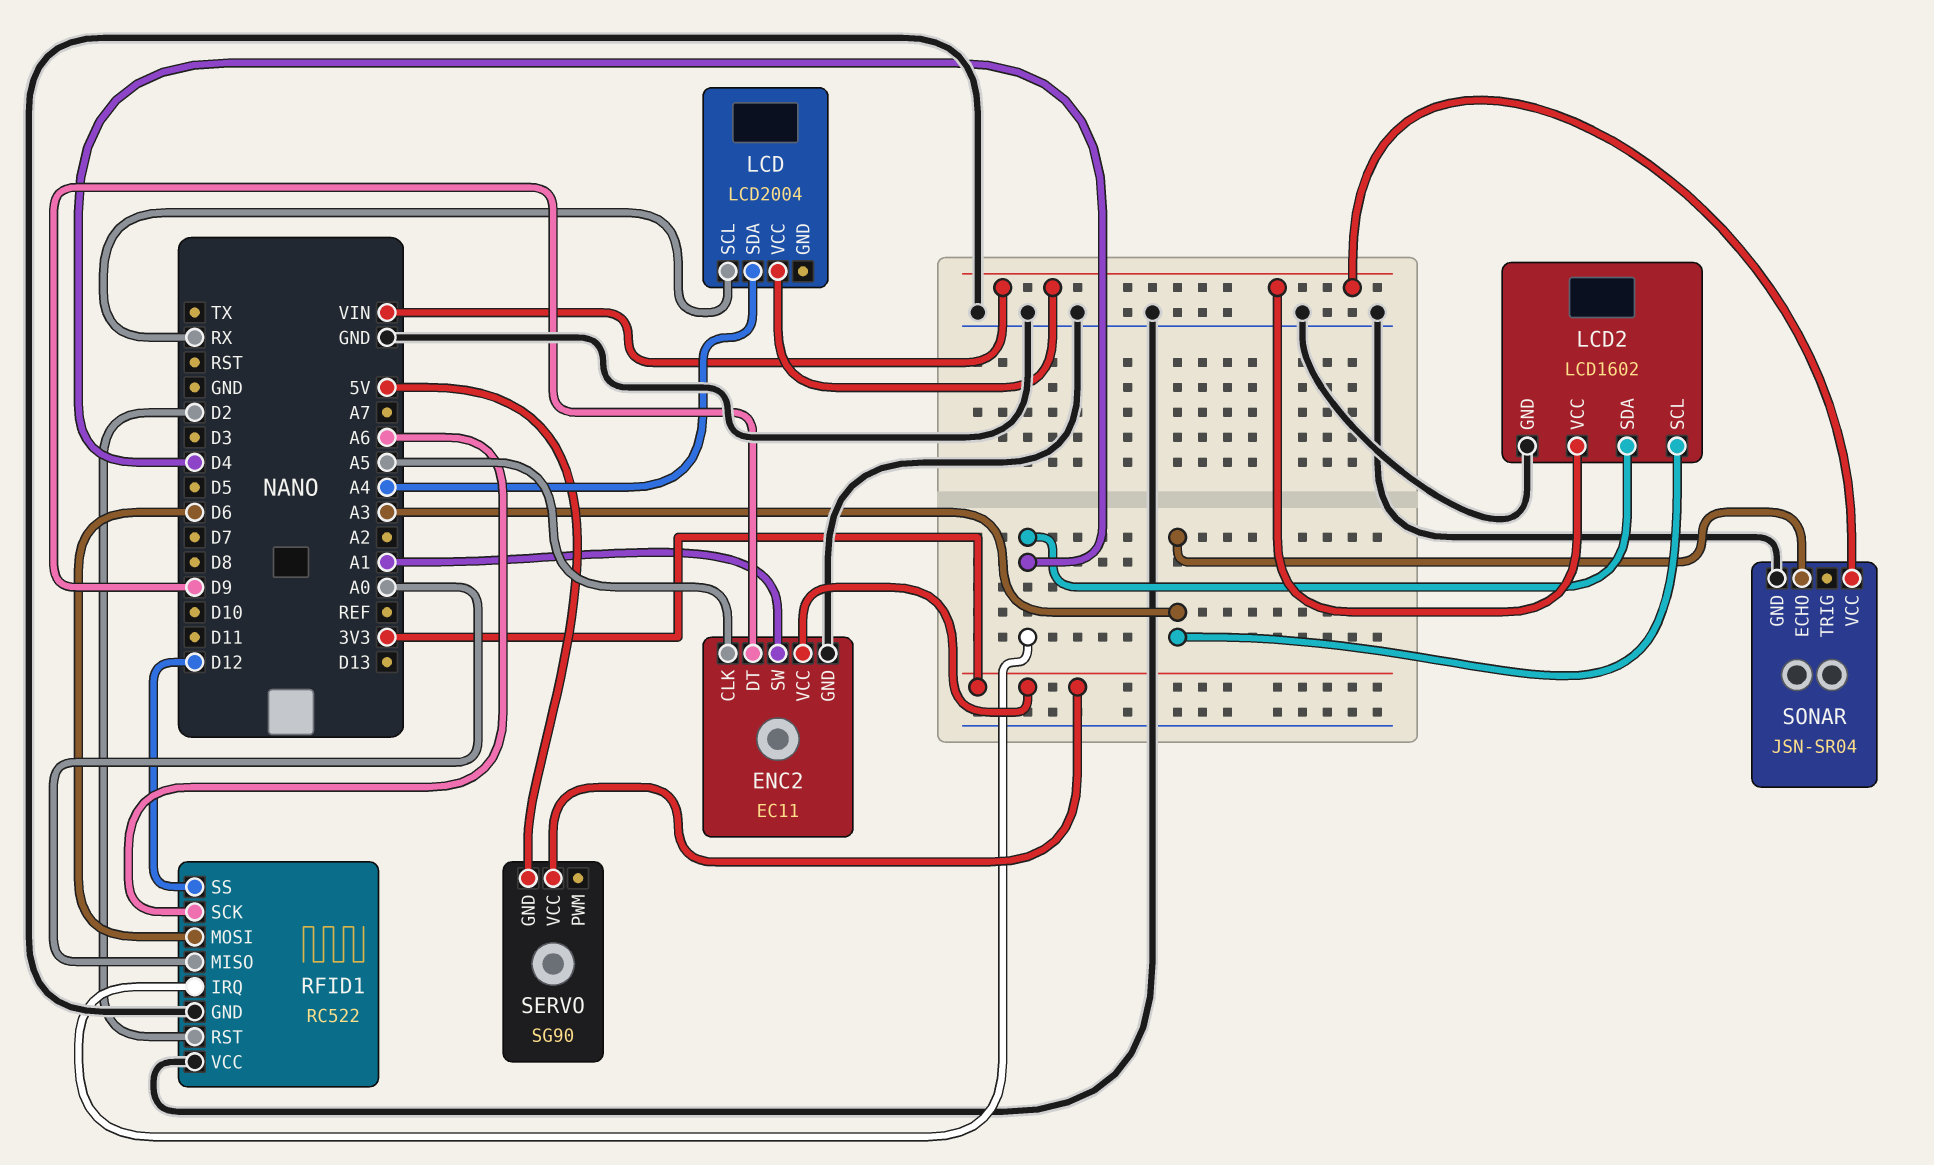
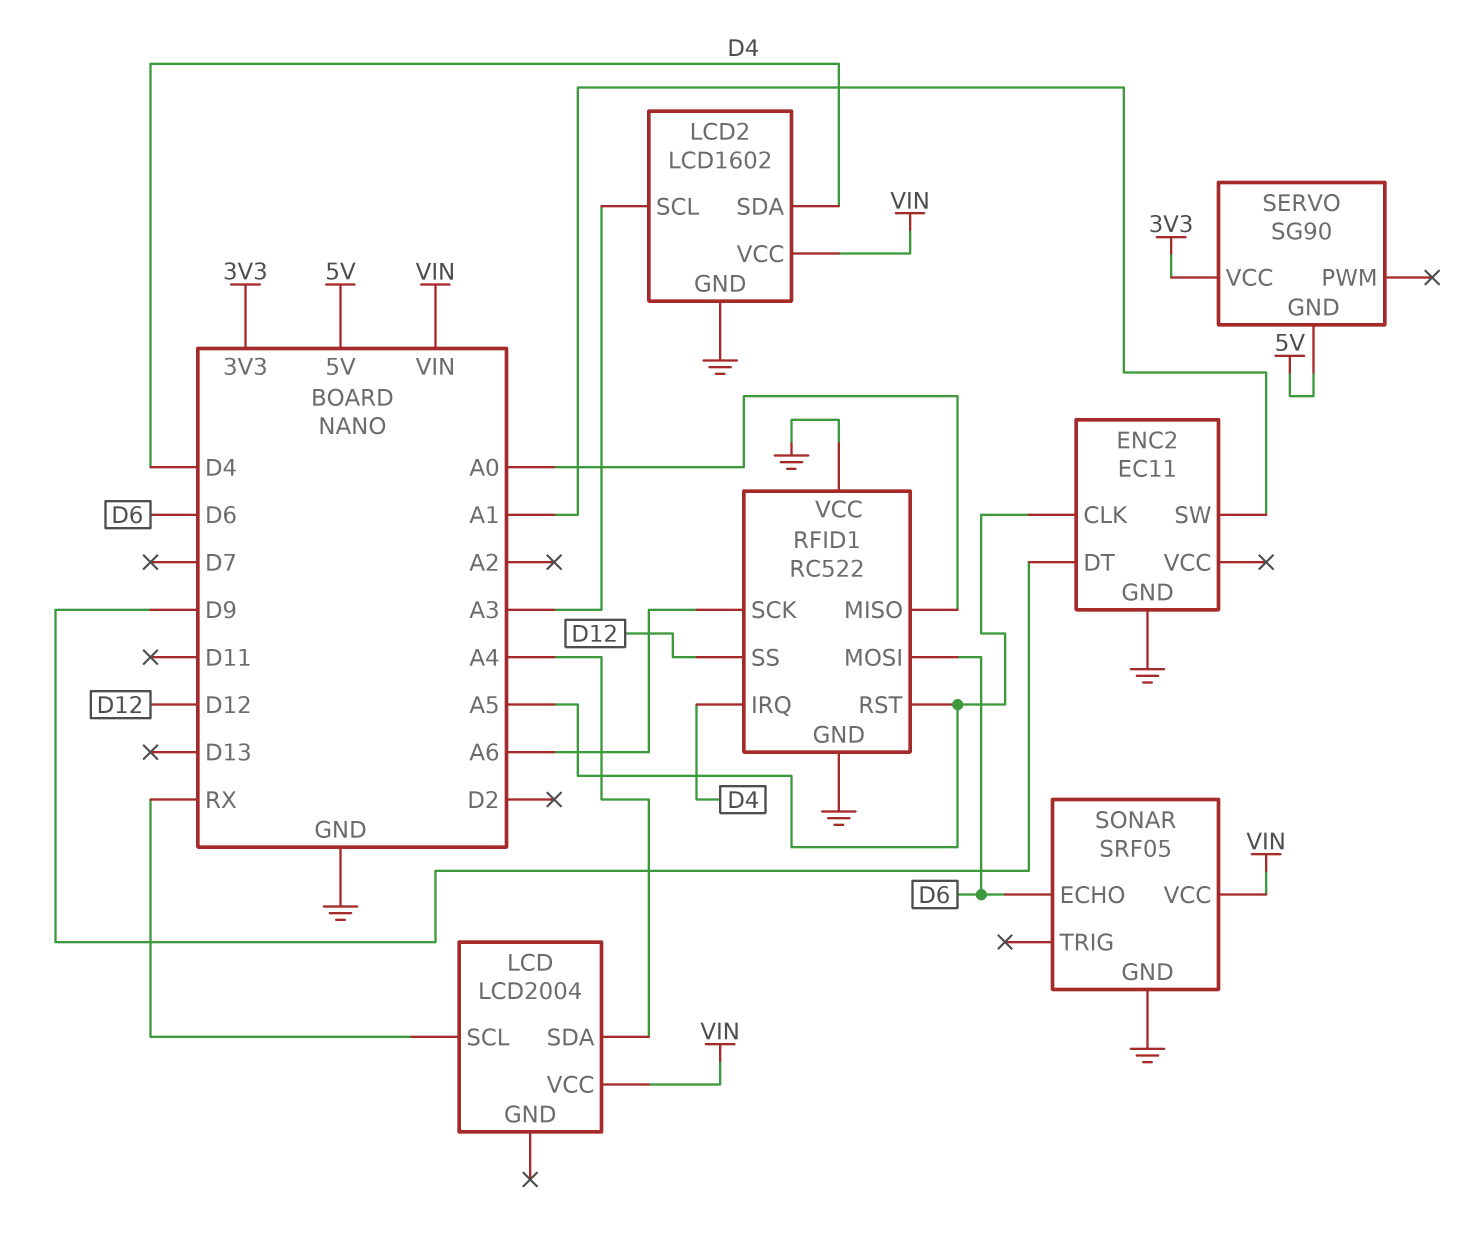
ENC2 pin VCC: 3V3 -> none
RFID1 pin RST: D2 -> A5
SONAR: JSN-SR04 -> SRF05
SONAR pin ECHO: A3 -> D6

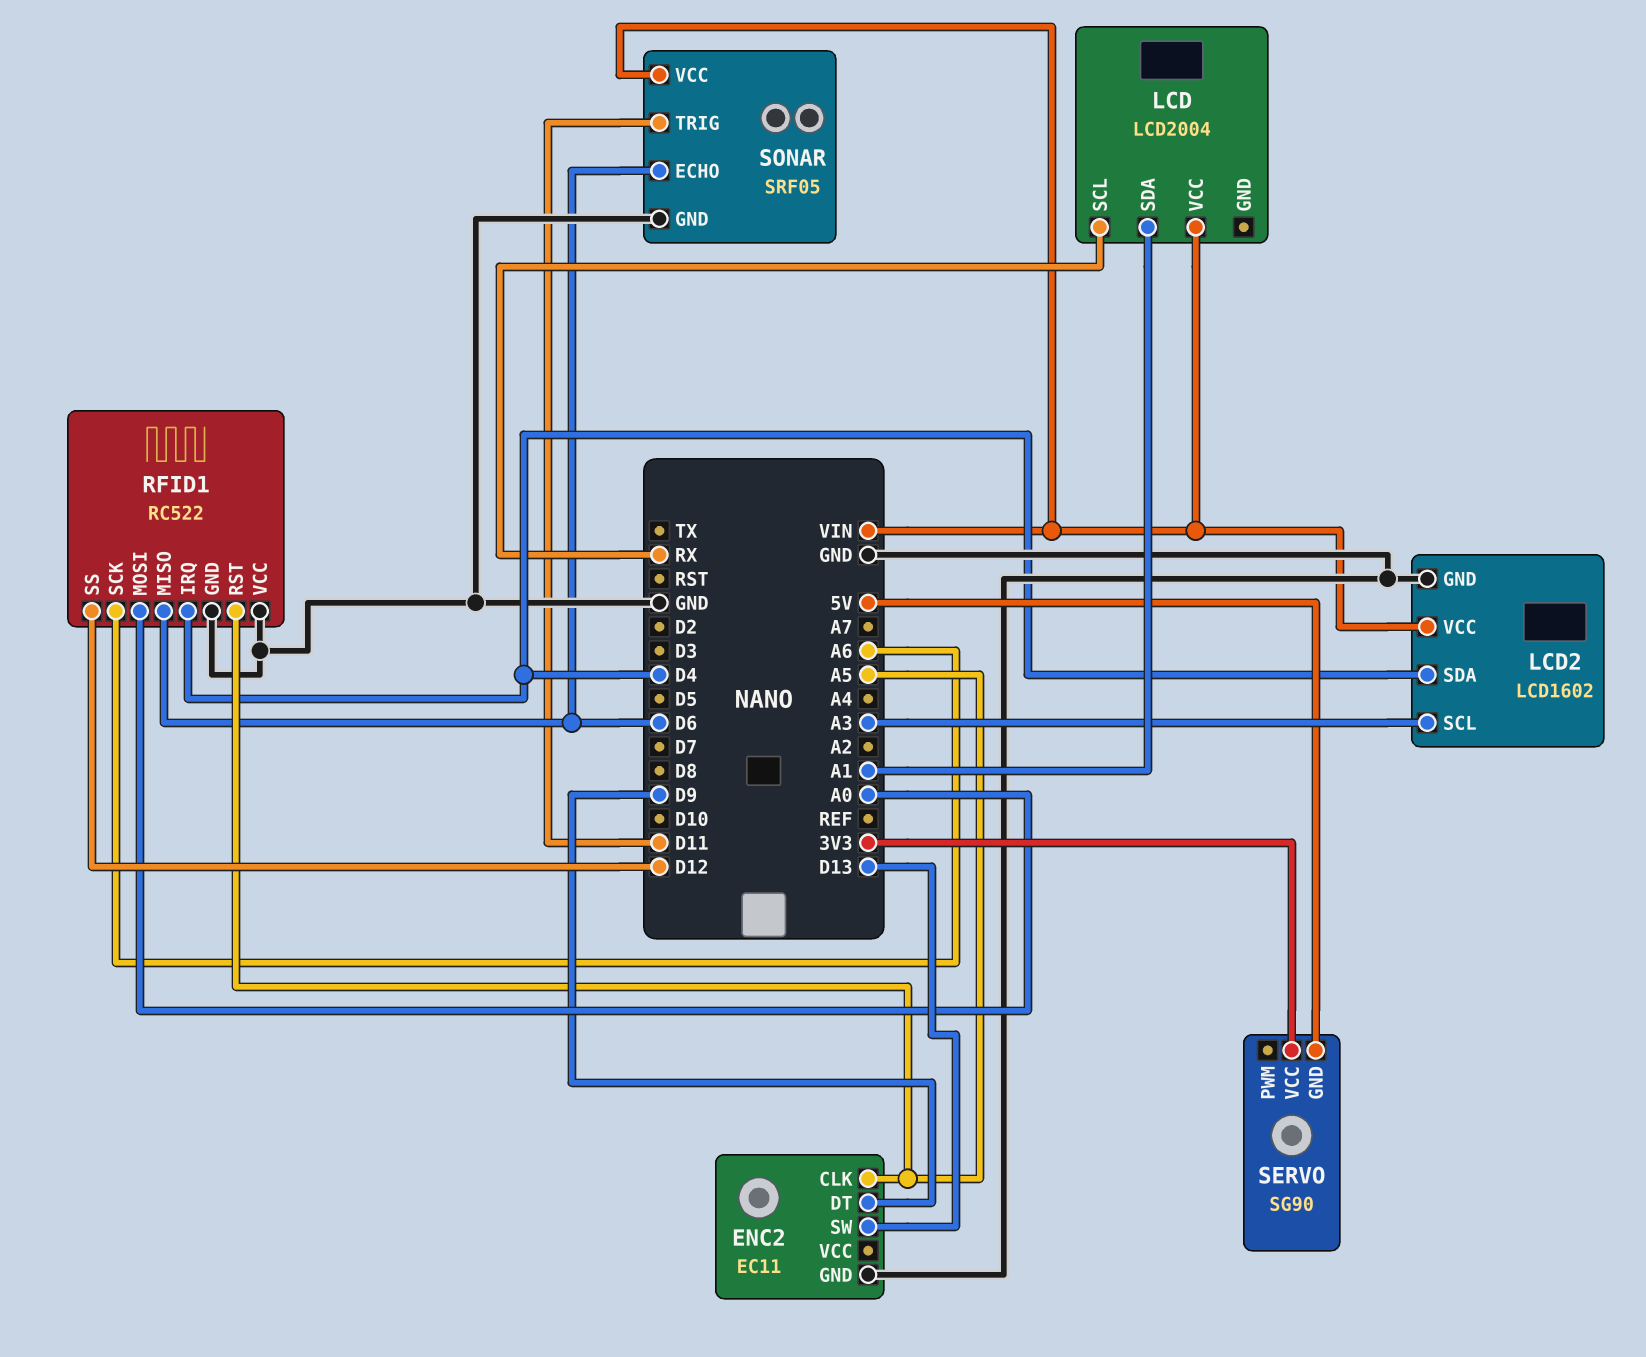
ENC2 pin SW: A1 -> D13
LCD pin SDA: A4 -> A1
RFID1 pin MISO: A0 -> D6
RFID1 pin MOSI: D6 -> A0
SONAR pin TRIG: none -> D11

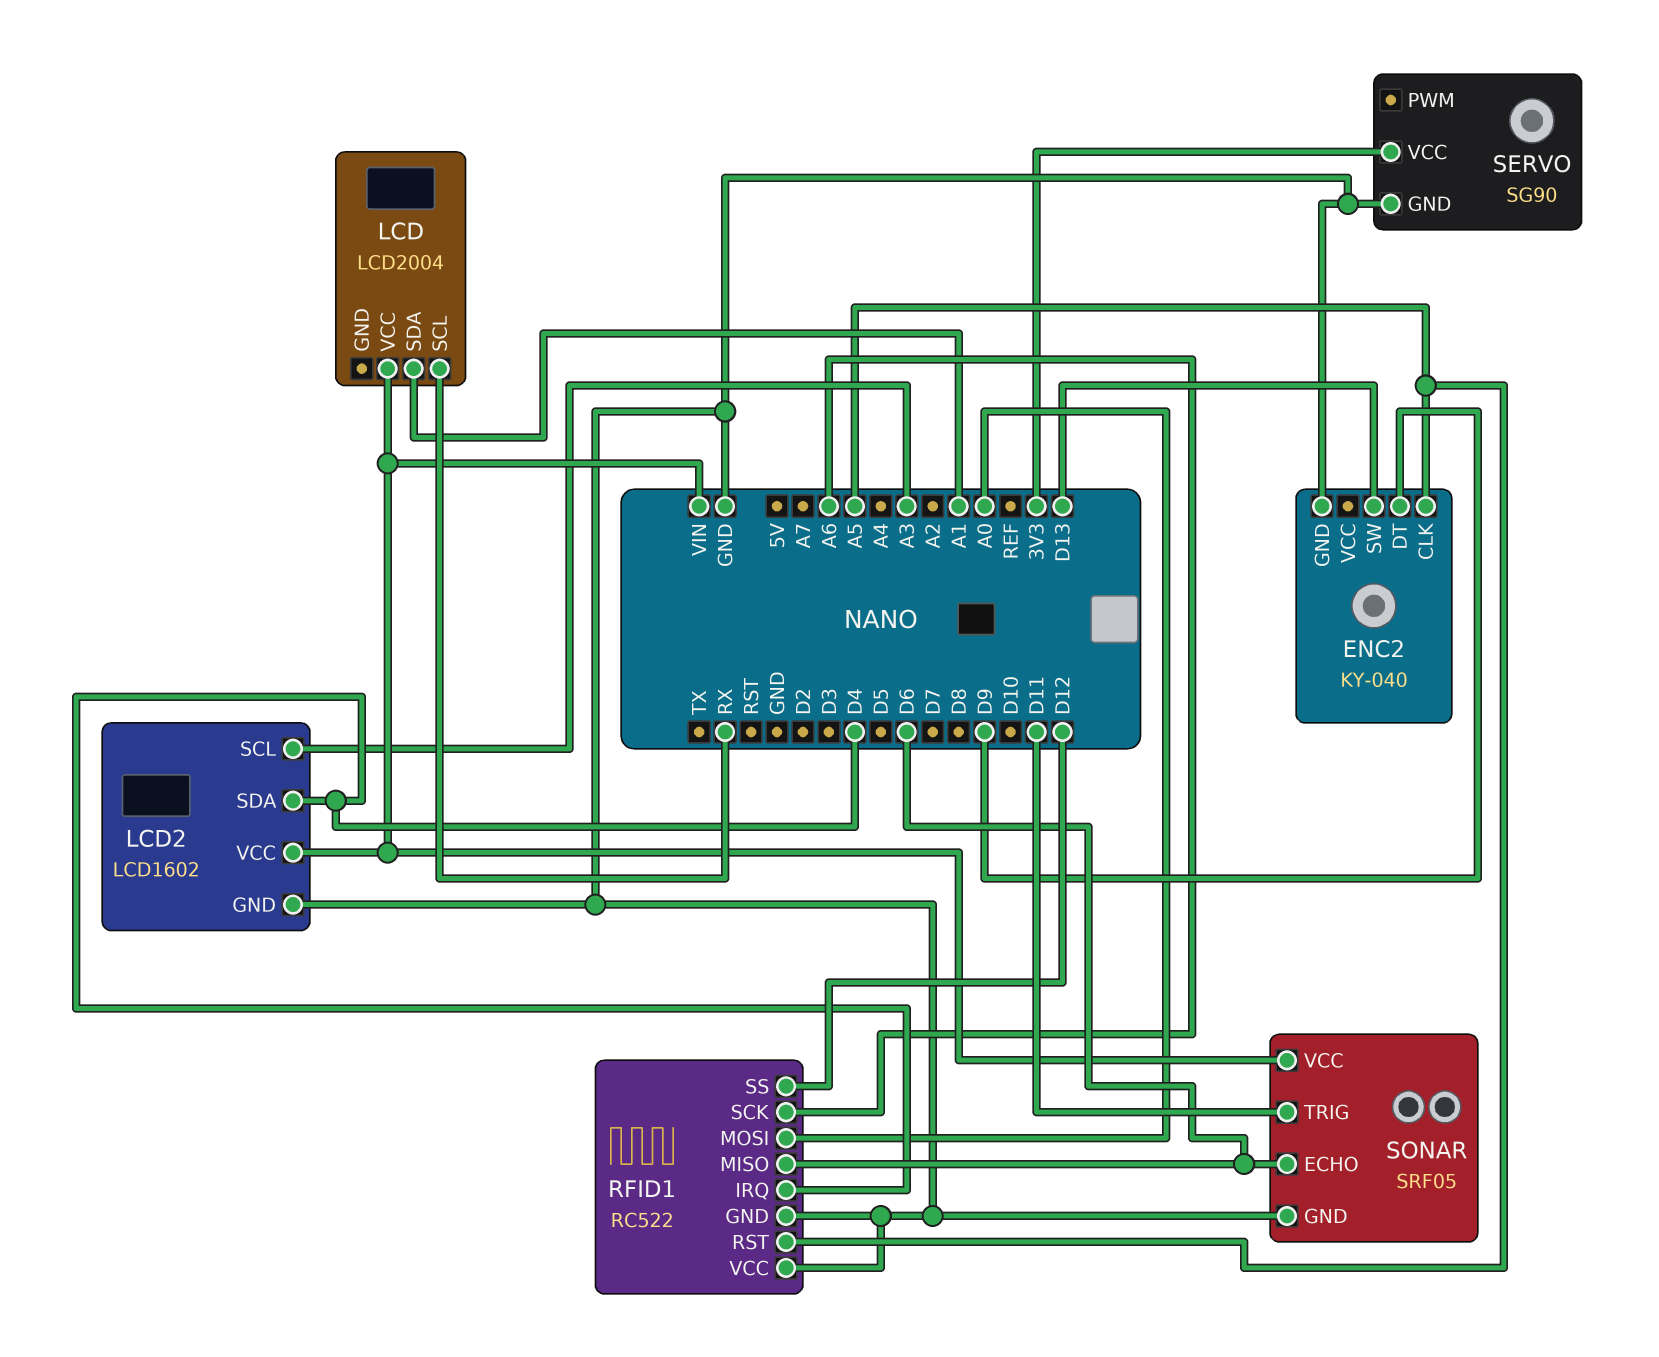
ENC2: EC11 -> KY-040
SERVO pin GND: 5V -> GND

